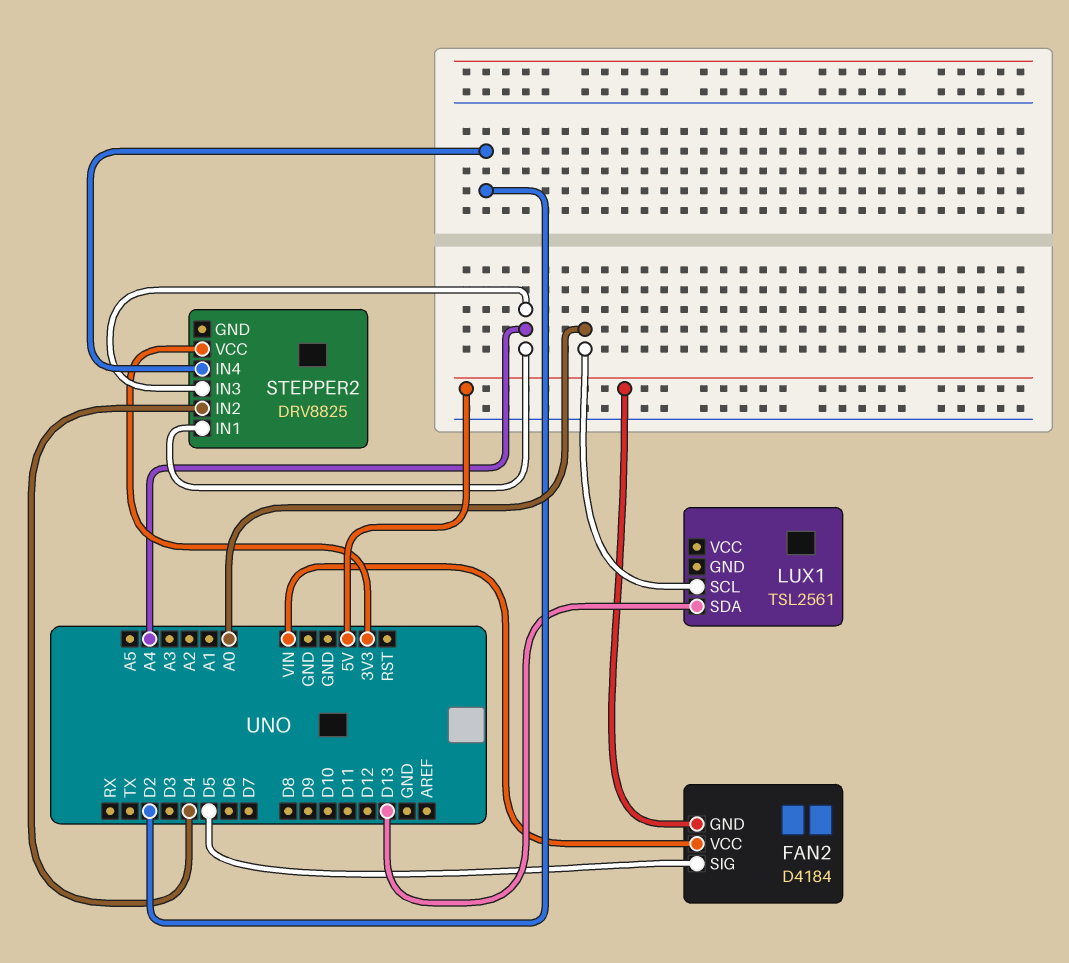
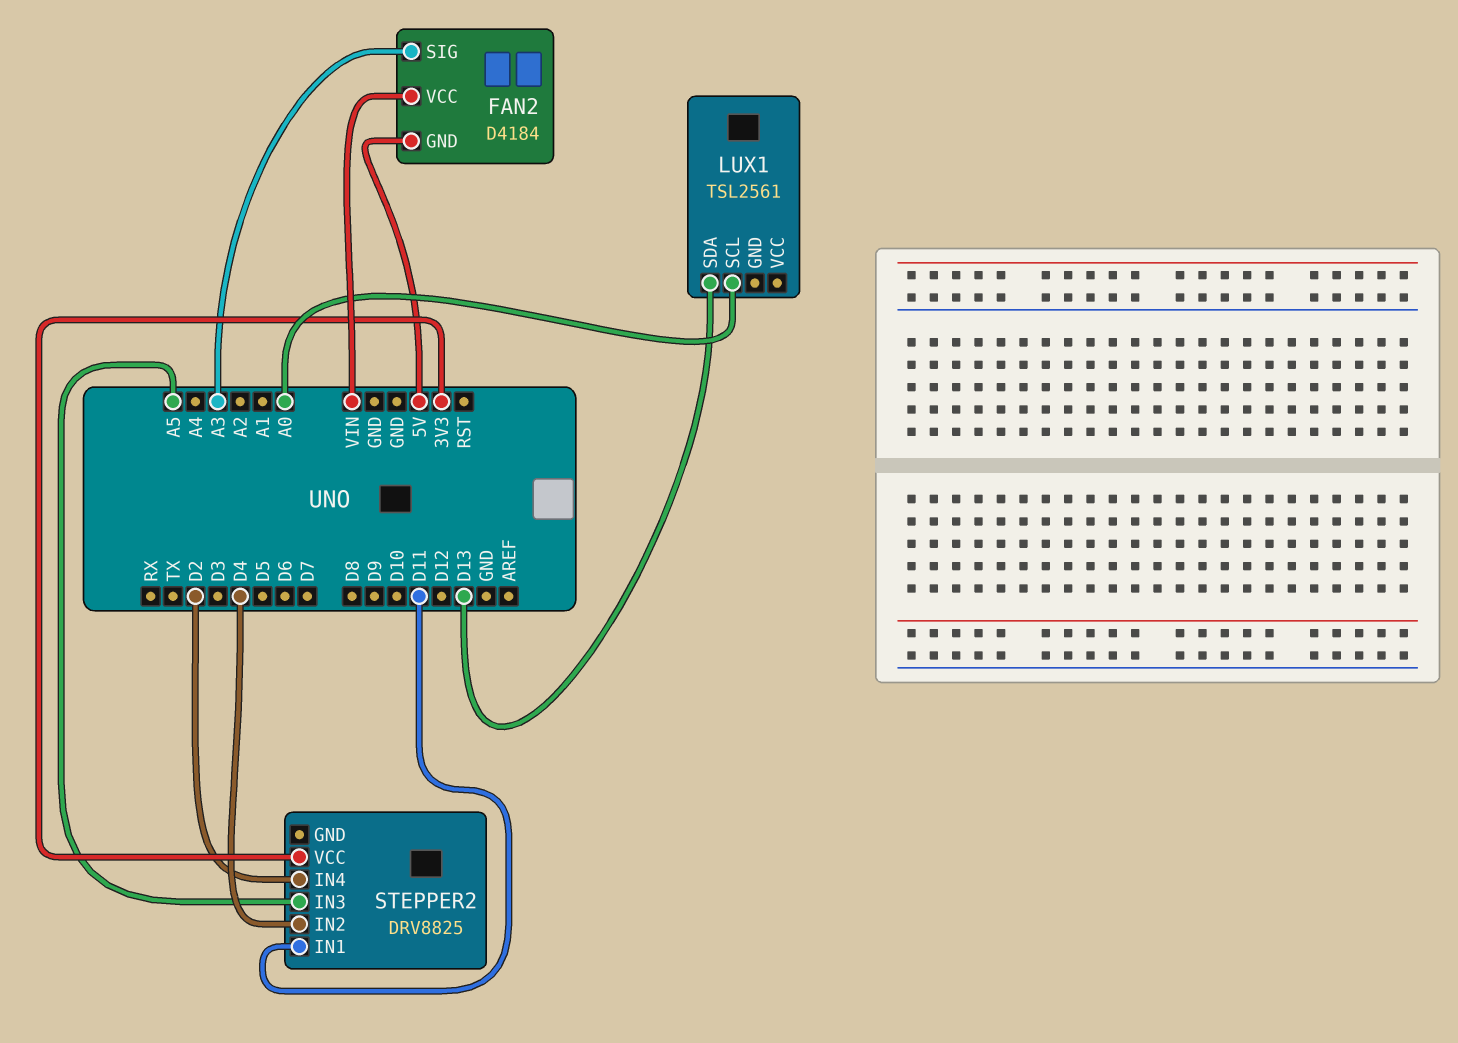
FAN2 pin SIG: D5 -> A3
STEPPER2 pin IN1: A4 -> D11
STEPPER2 pin IN3: A4 -> A5

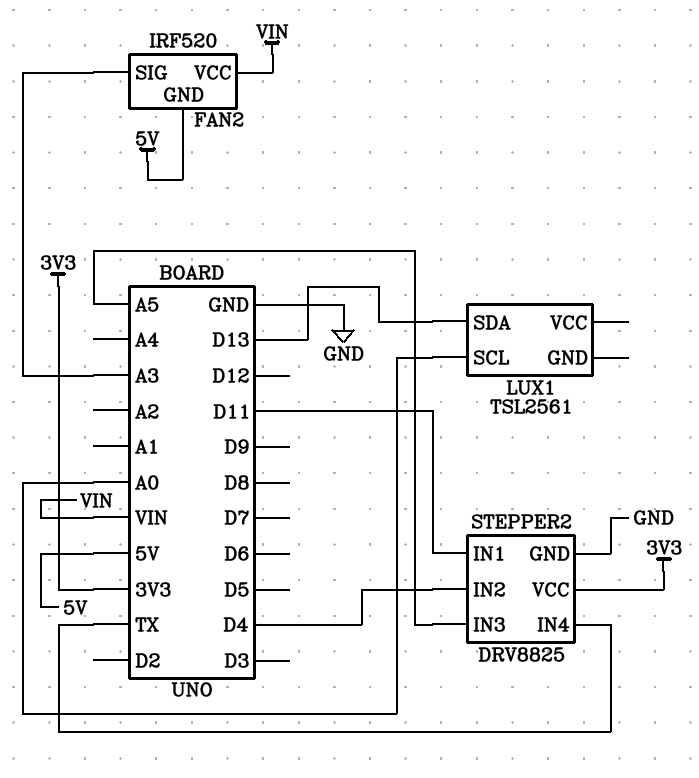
FAN2: D4184 -> IRF520
STEPPER2 pin GND: none -> GND
STEPPER2 pin IN4: D2 -> TX

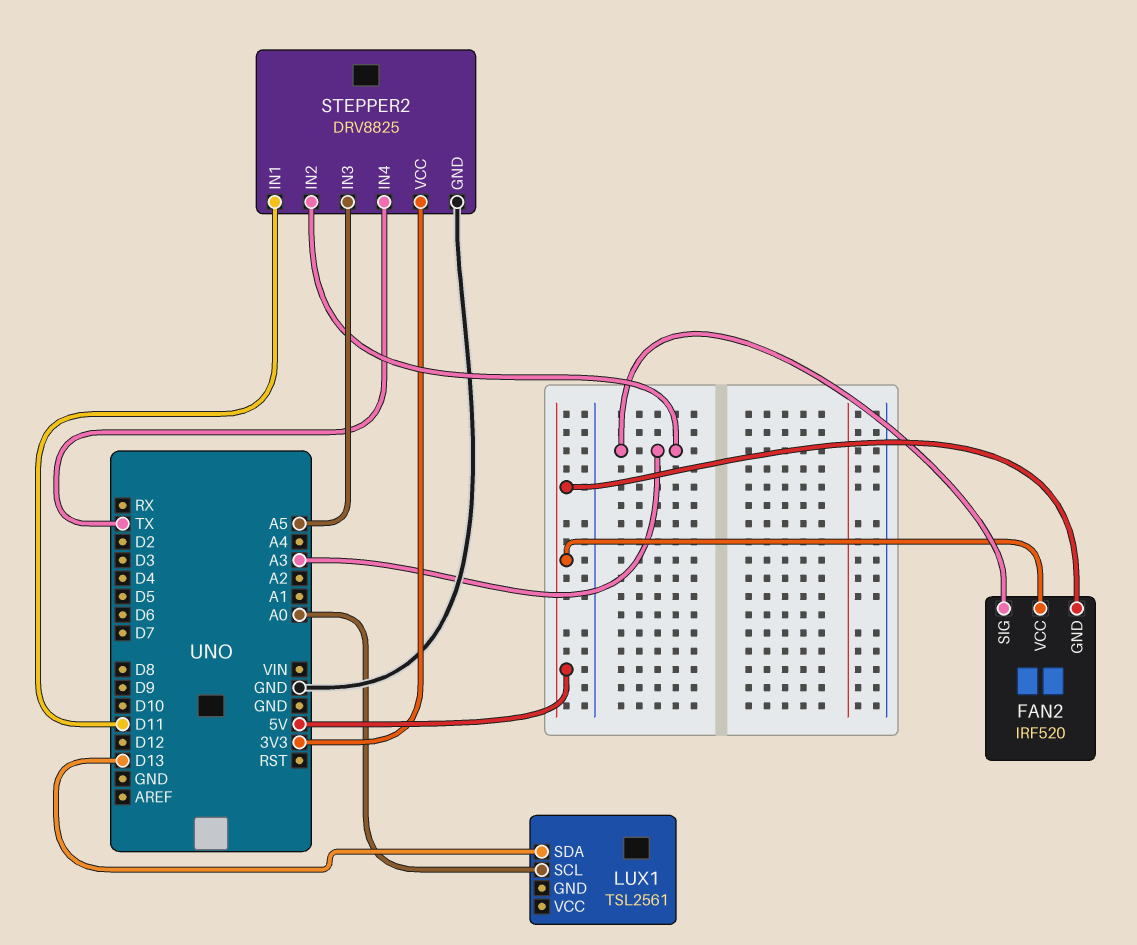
FAN2 pin VCC: VIN -> 5V
STEPPER2 pin IN2: D4 -> A3

